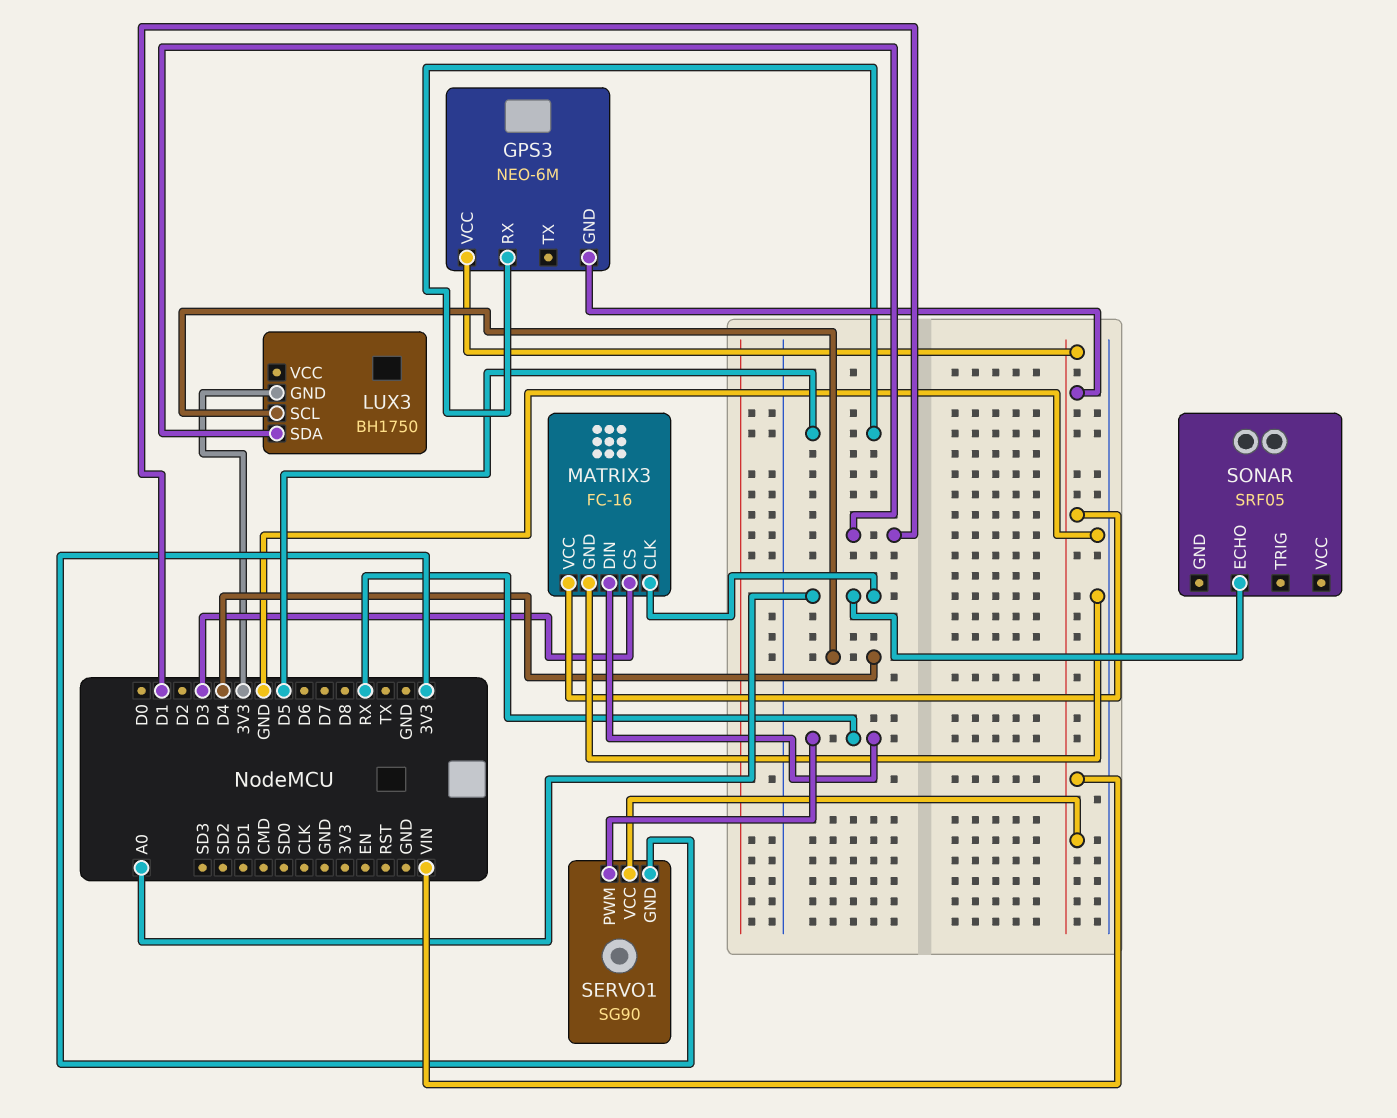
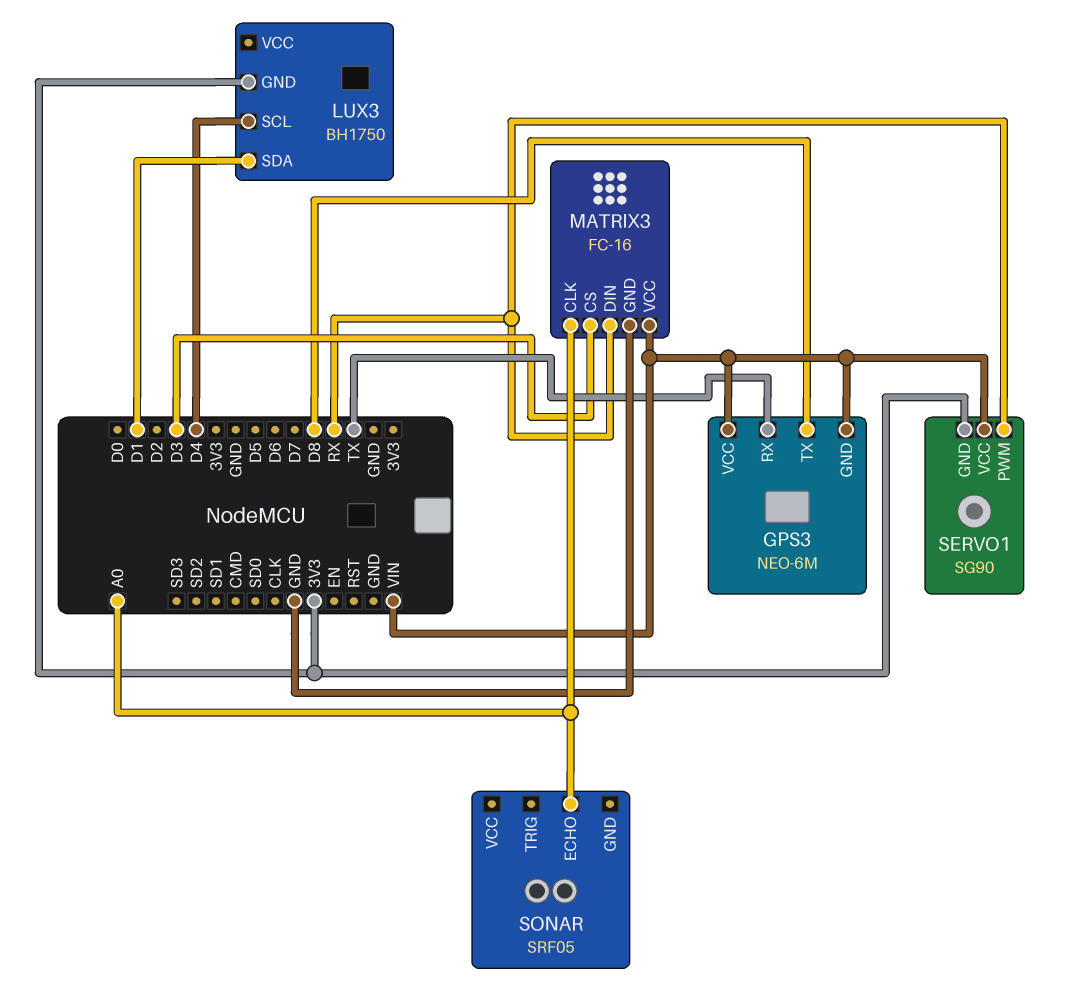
GPS3 pin RX: D5 -> TX
GPS3 pin TX: none -> D8

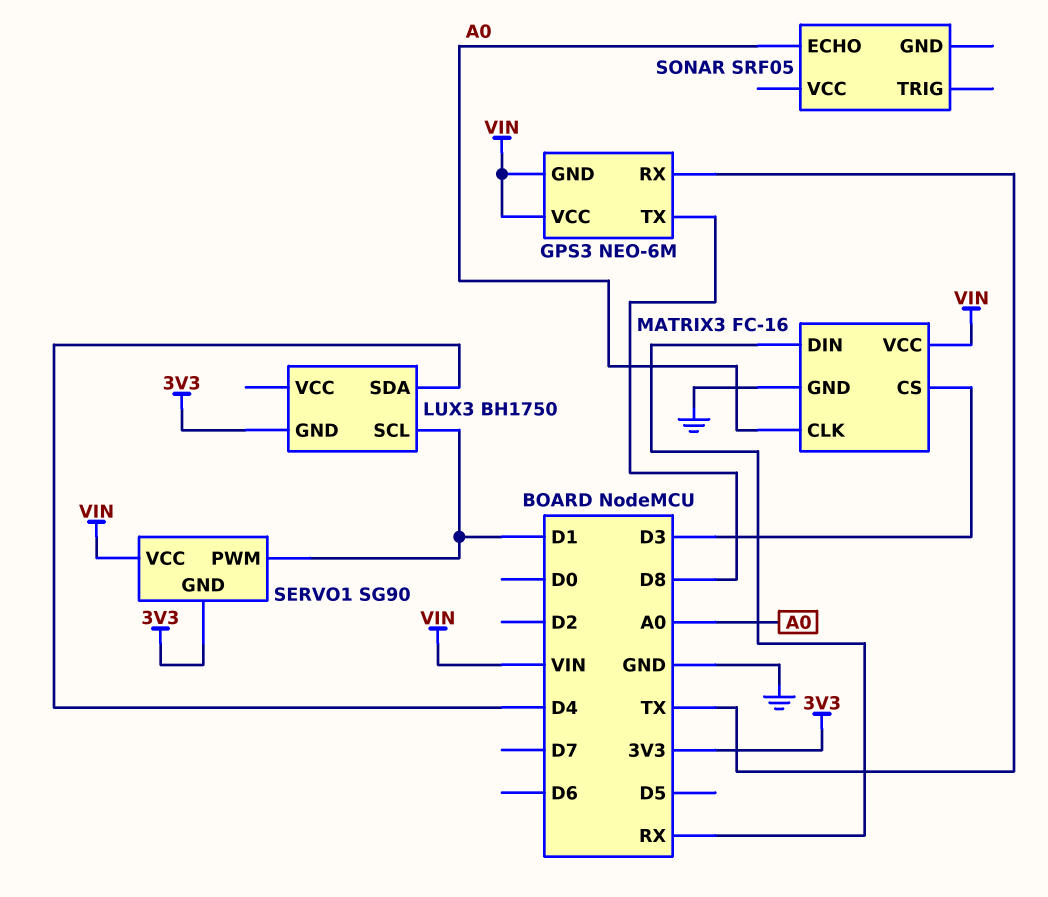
LUX3 pin SCL: D4 -> D1
LUX3 pin SDA: D1 -> D4
SERVO1 pin PWM: RX -> D1

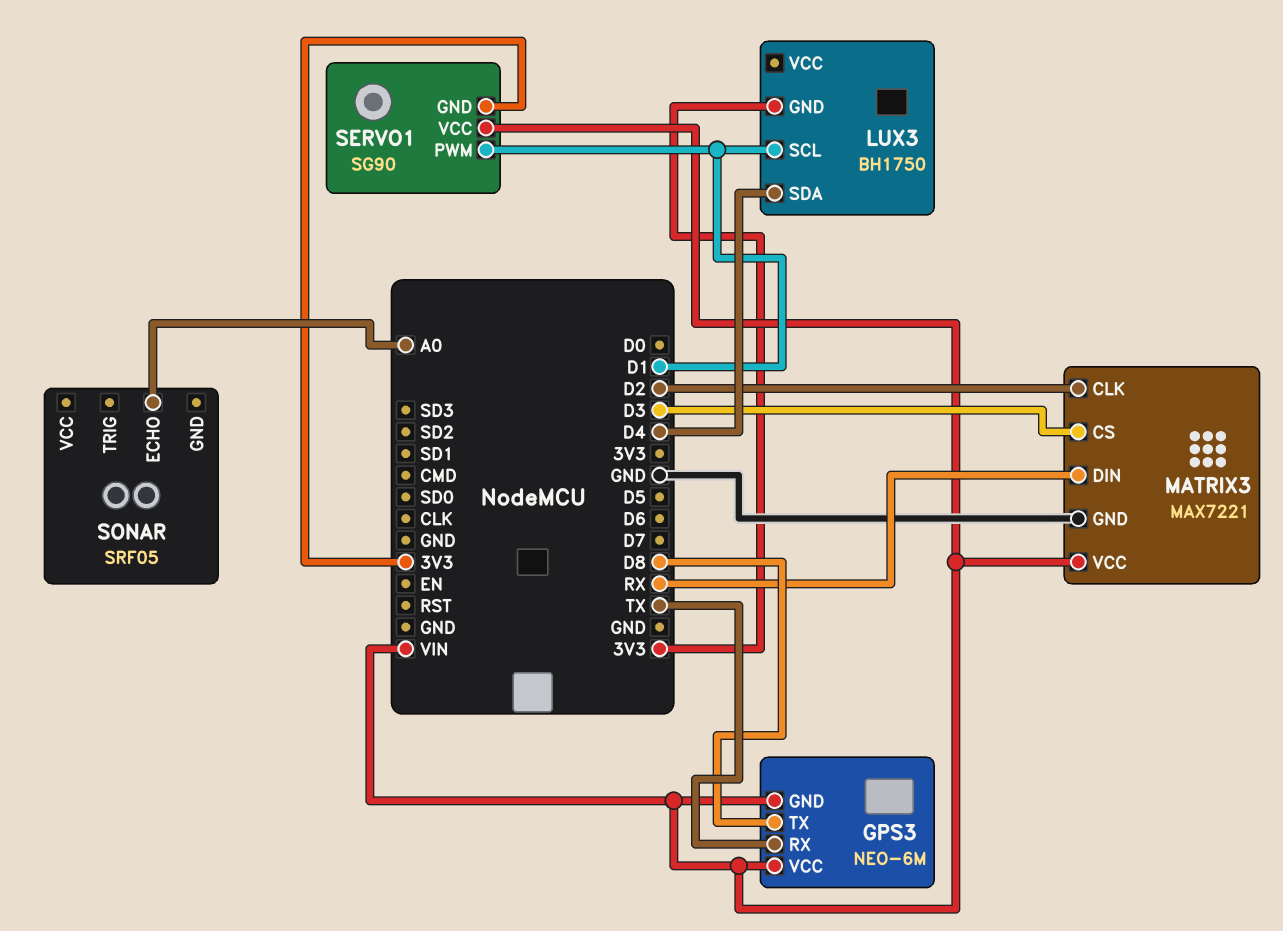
MATRIX3: FC-16 -> MAX7221
MATRIX3 pin CLK: A0 -> D2

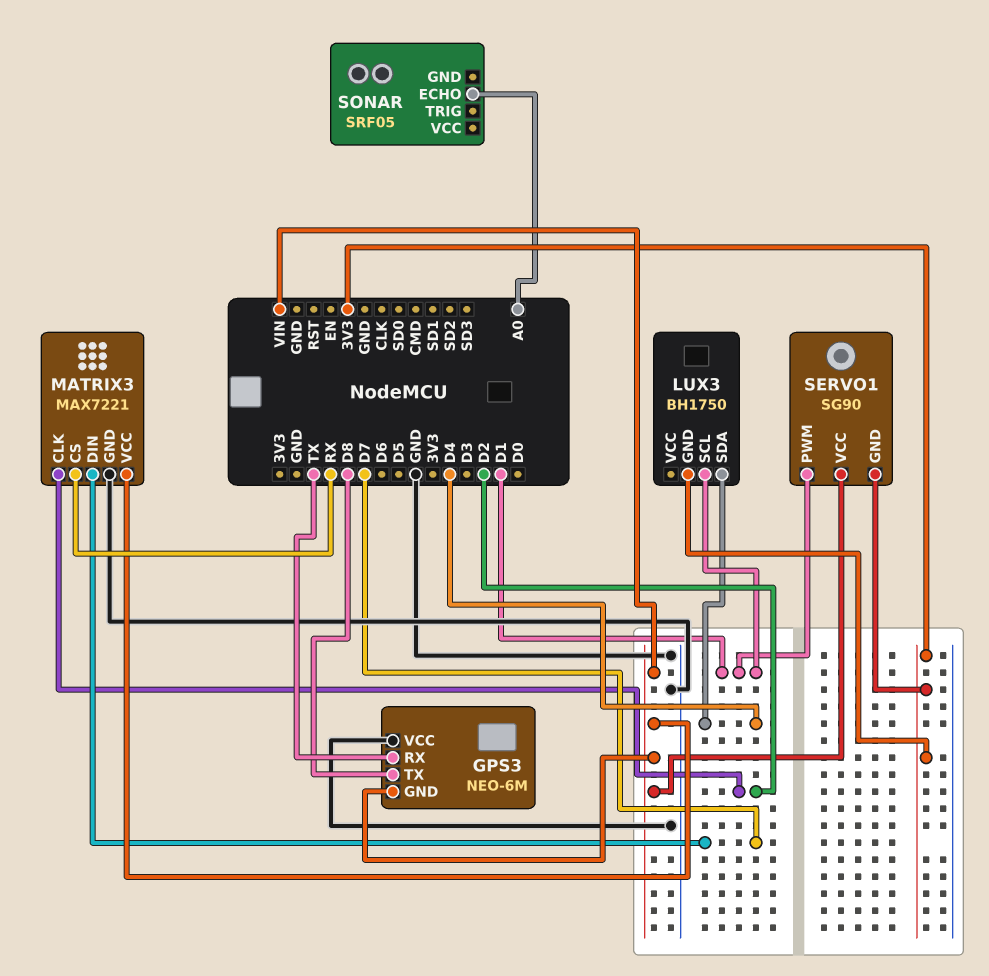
GPS3 pin VCC: VIN -> GND
MATRIX3 pin CS: D3 -> RX
MATRIX3 pin DIN: RX -> D7

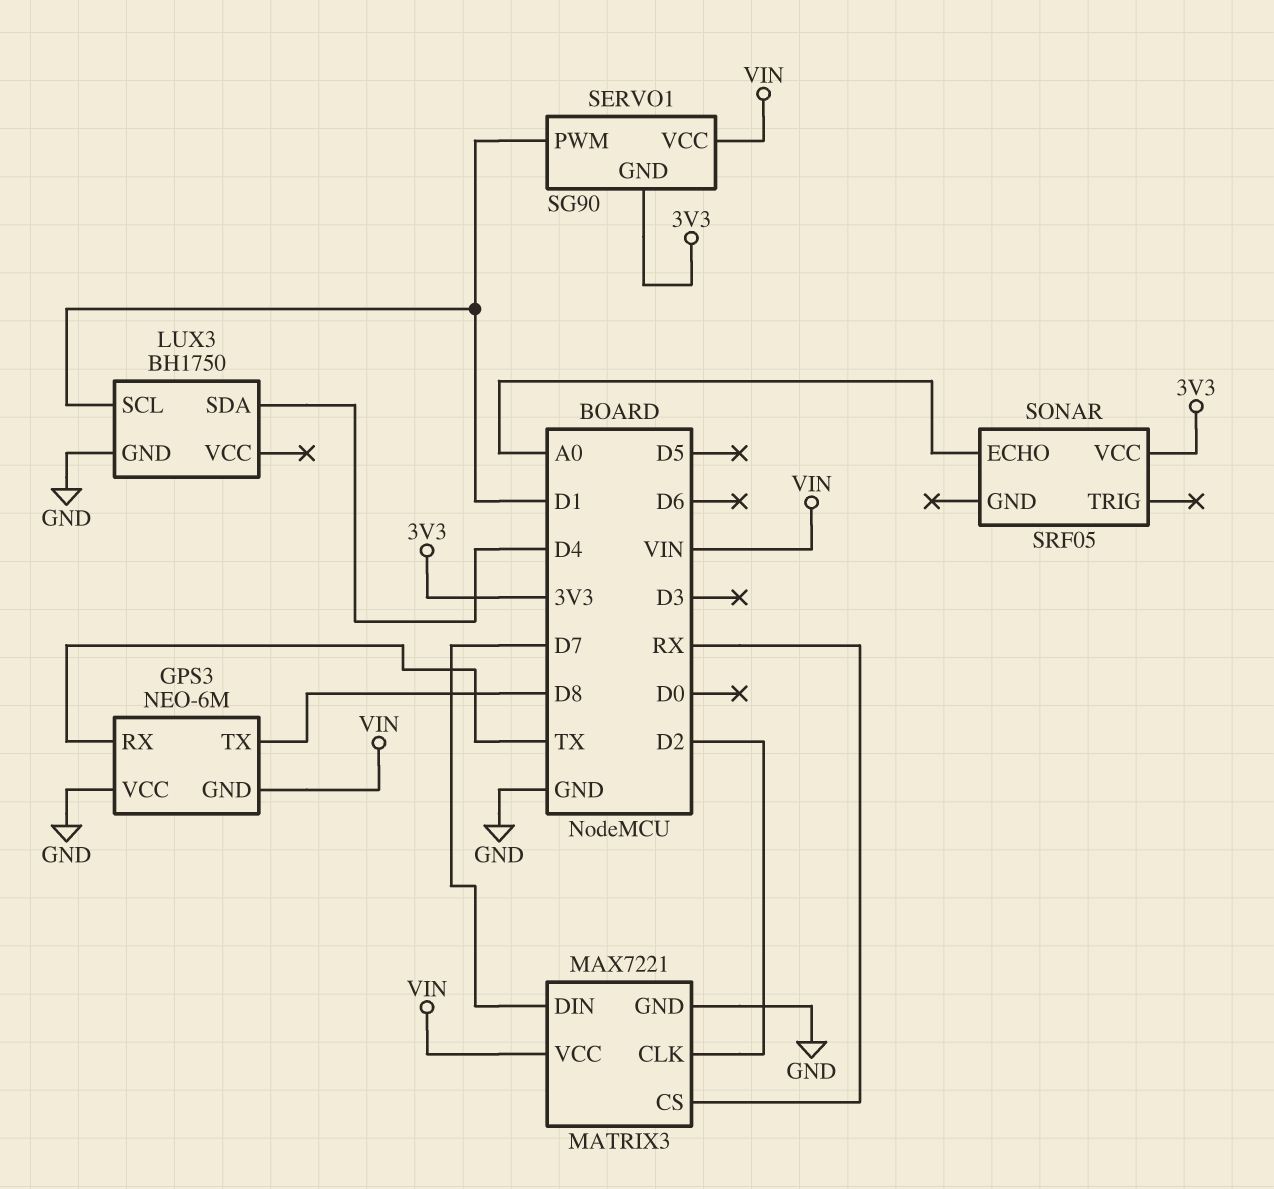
LUX3 pin GND: 3V3 -> GND
SONAR pin VCC: none -> 3V3

